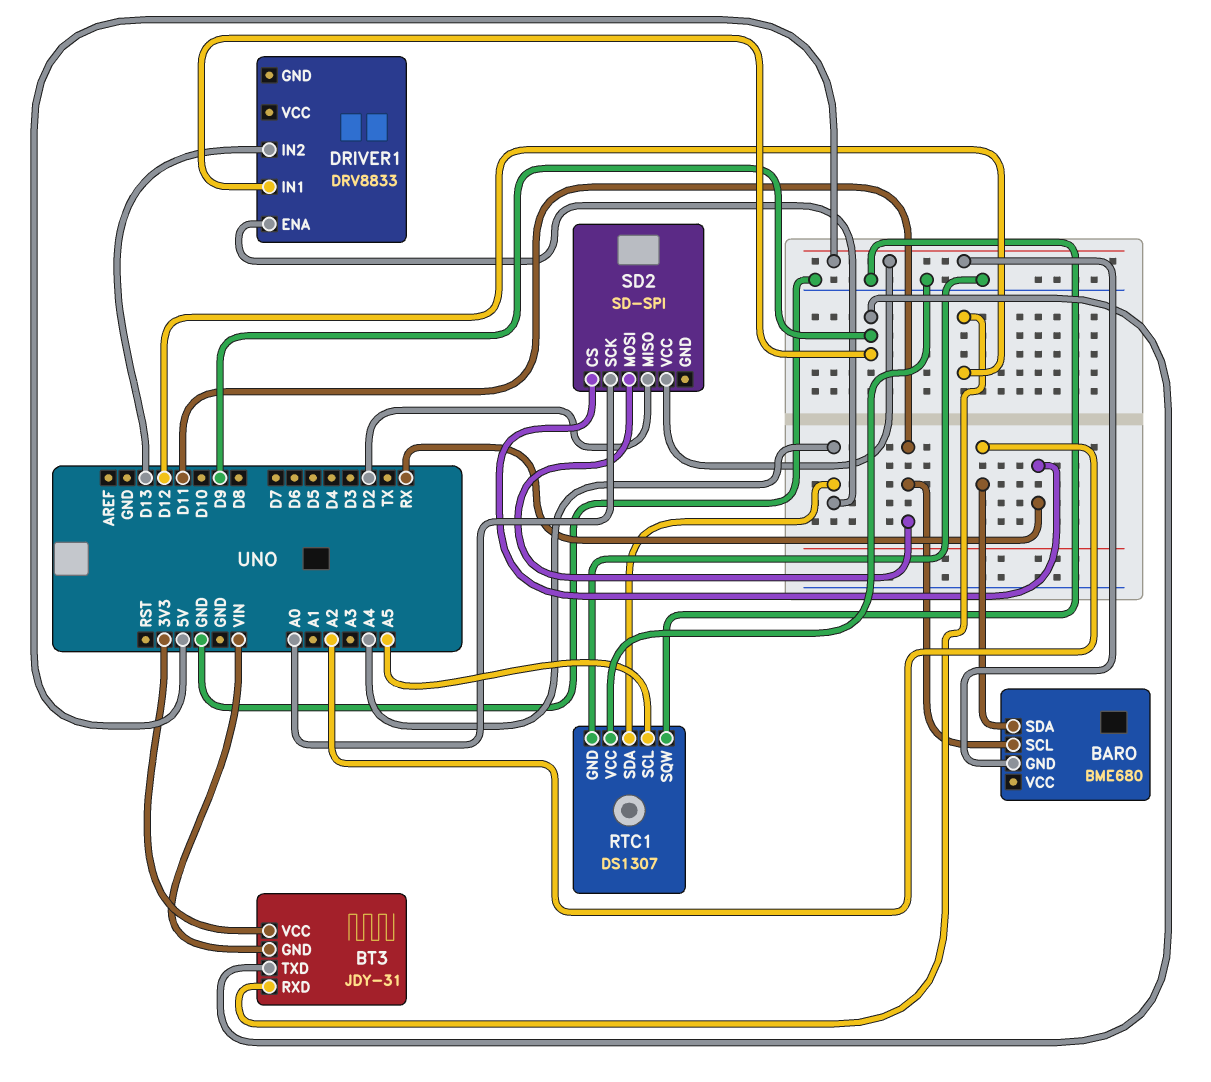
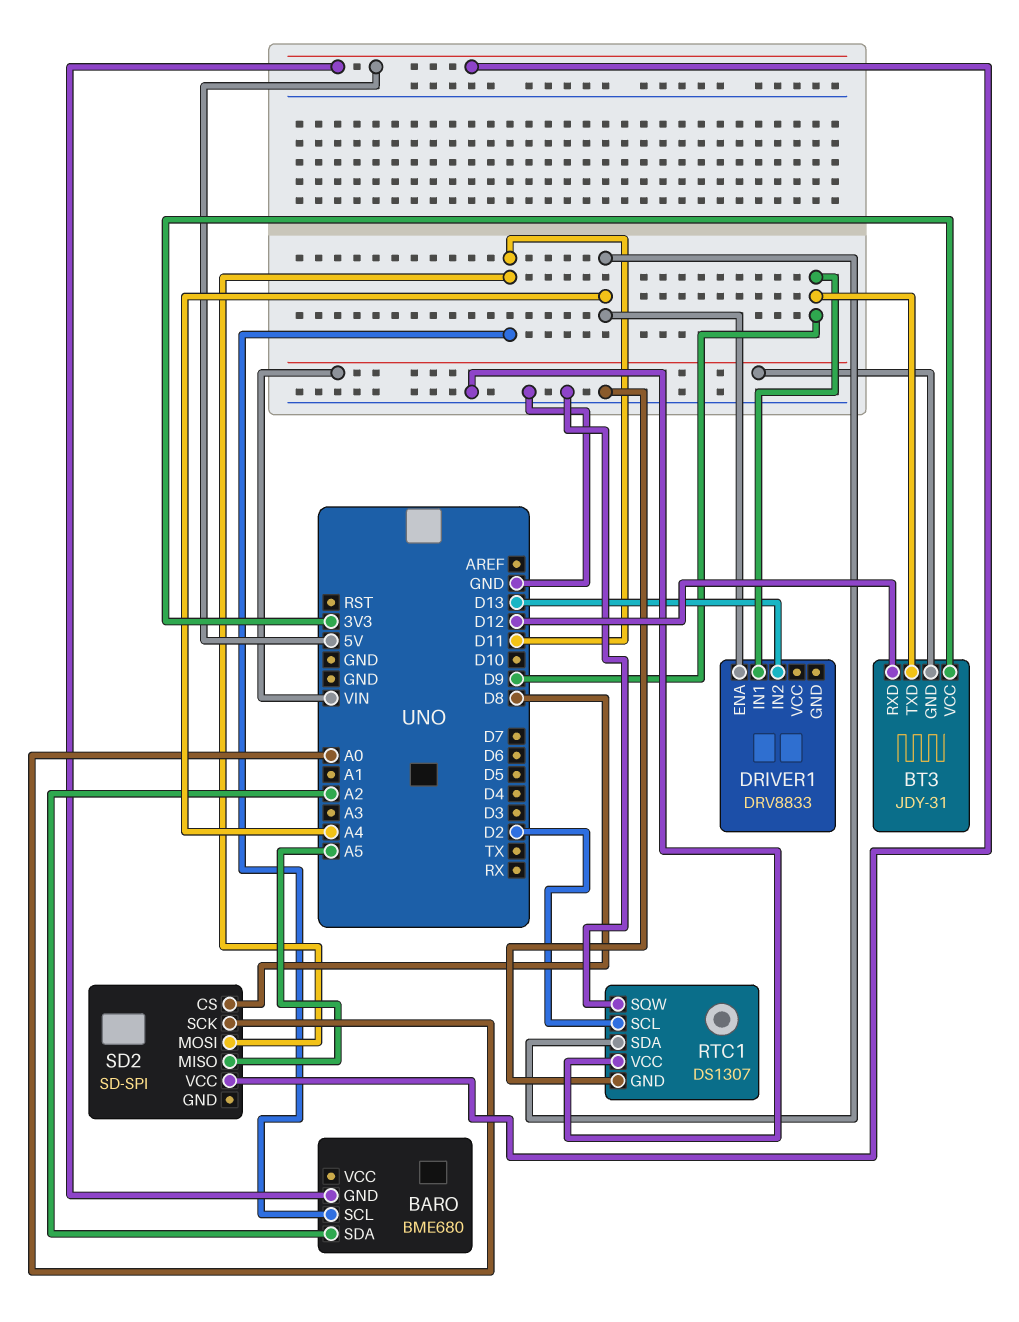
RTC1 pin SCL: A5 -> D2
SD2 pin CS: RX -> D8
SD2 pin MISO: D2 -> A5

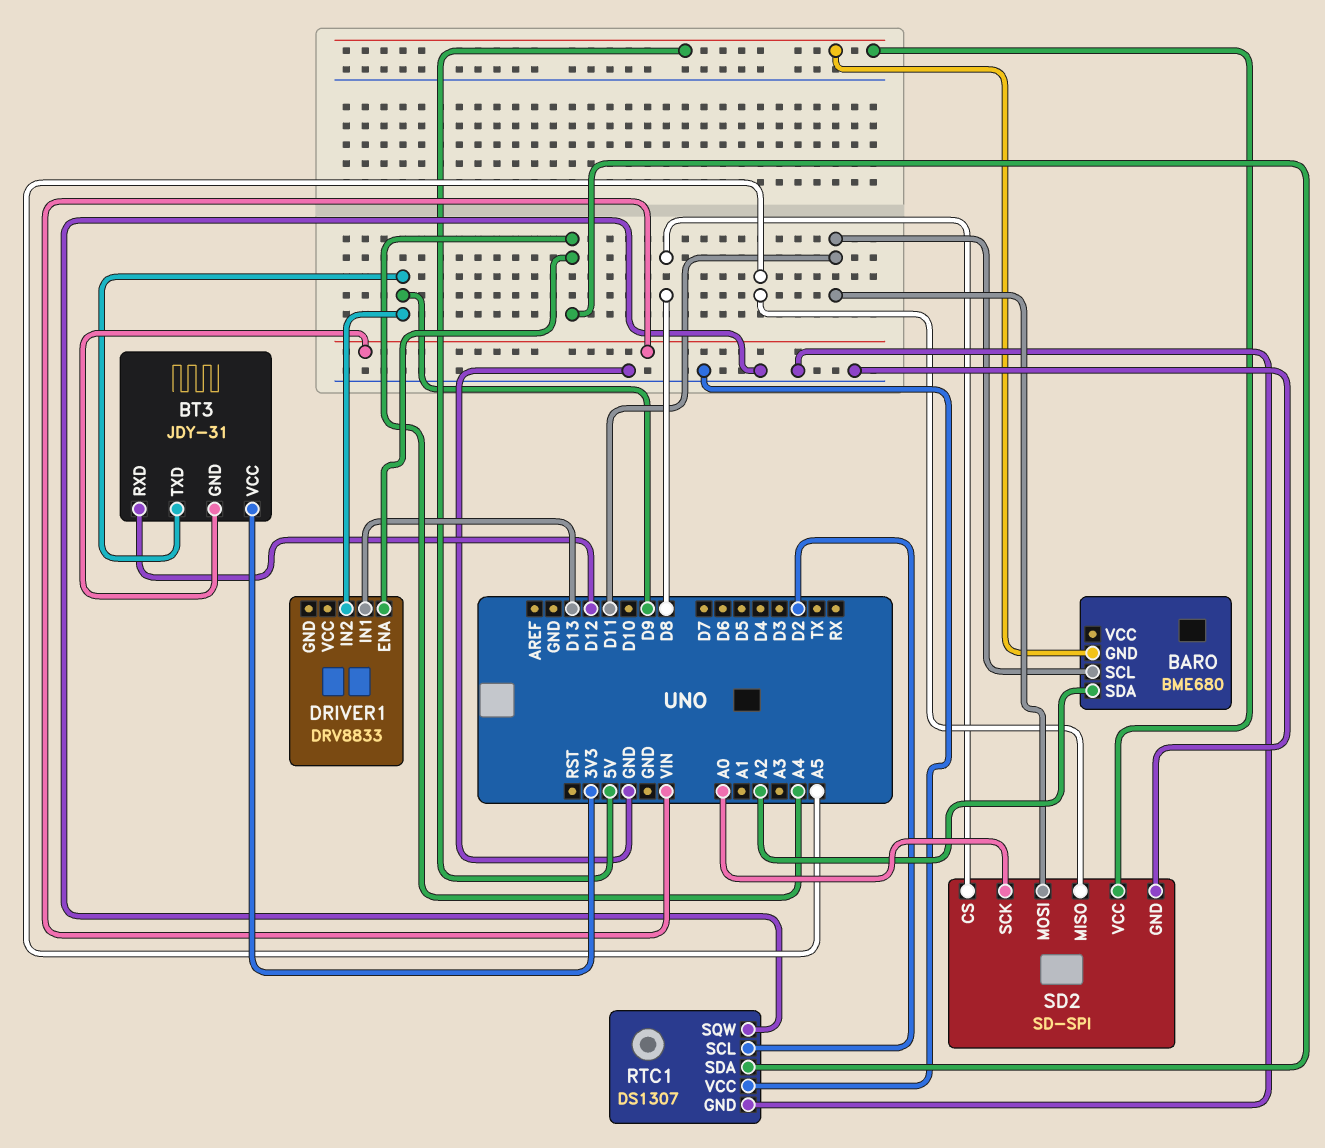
DRIVER1 pin IN1: D9 -> D13
DRIVER1 pin IN2: D13 -> D9
SD2 pin GND: none -> GND

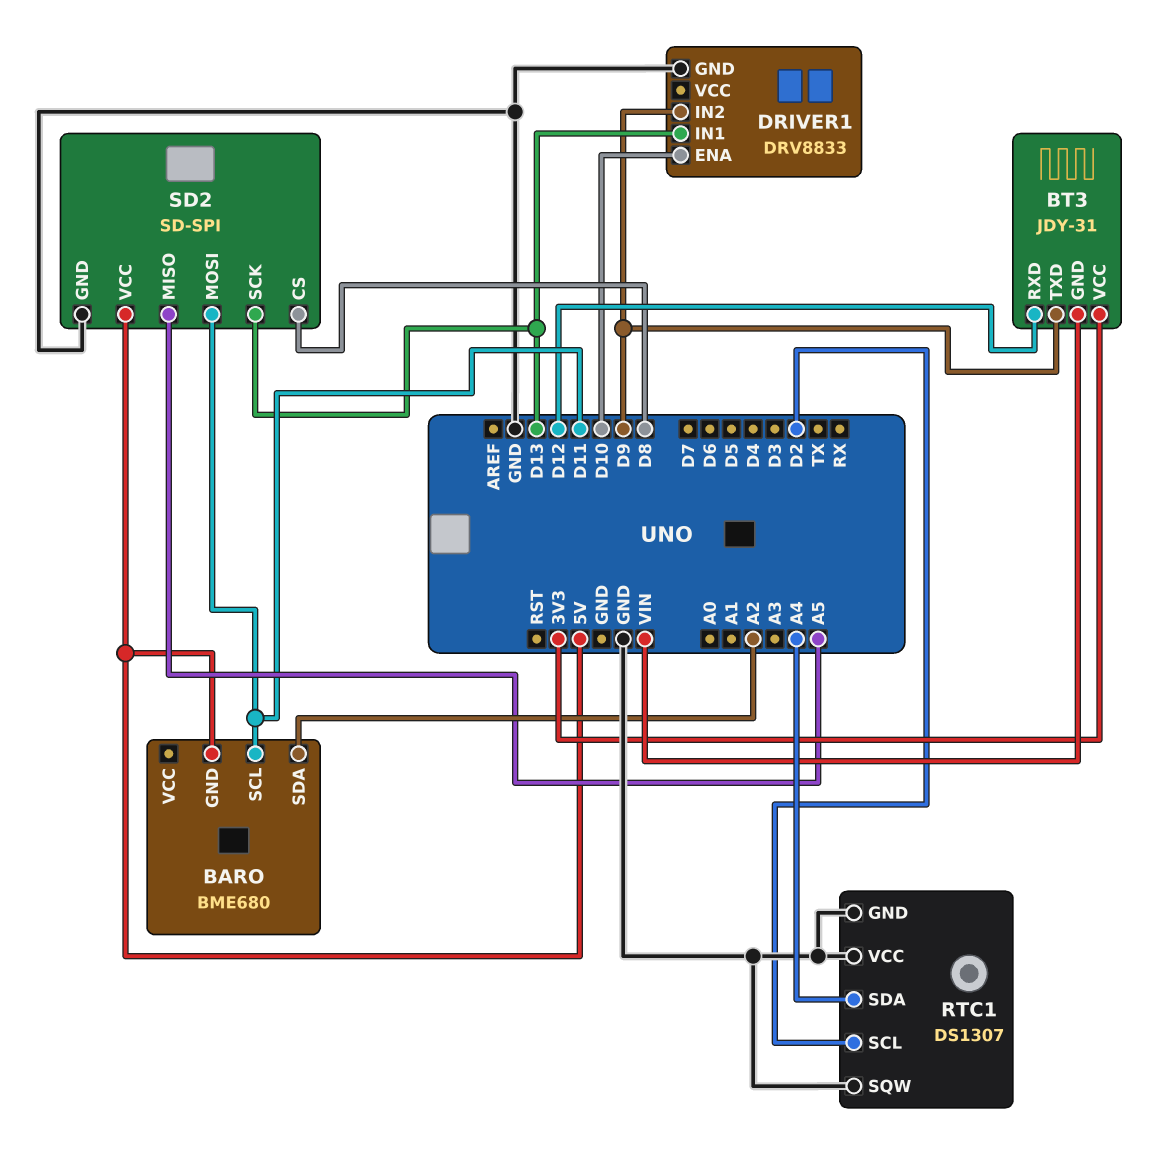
DRIVER1 pin ENA: A4 -> D10
DRIVER1 pin GND: none -> GND
SD2 pin SCK: A0 -> D13

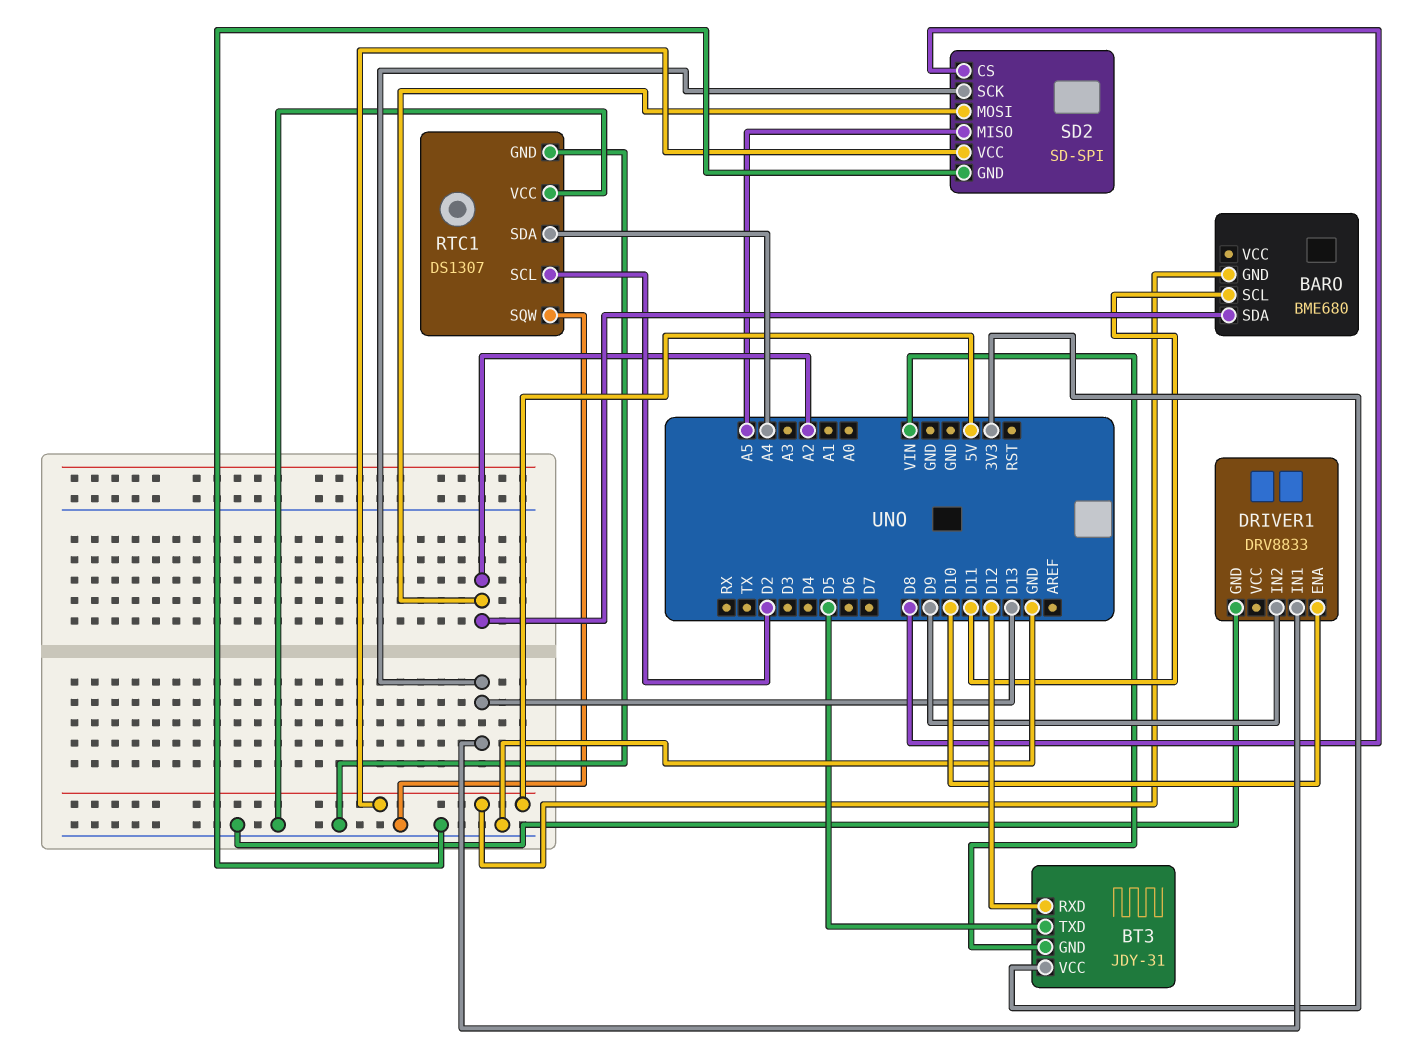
BT3 pin TXD: D9 -> D5
SD2 pin MOSI: D11 -> A2

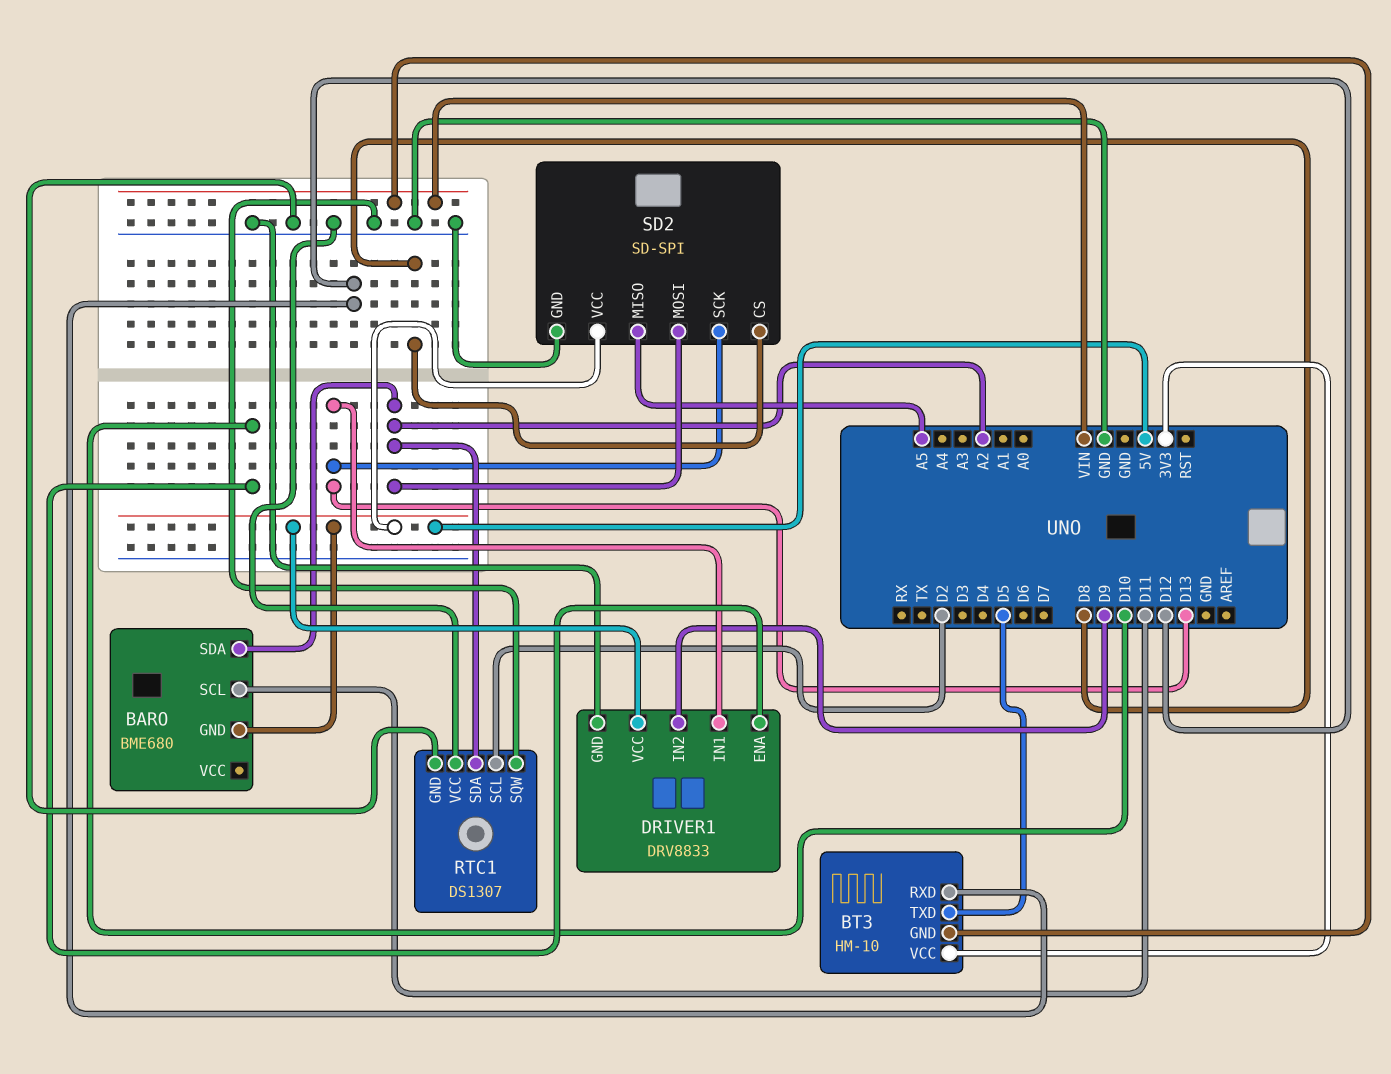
BT3: JDY-31 -> HM-10
DRIVER1 pin VCC: none -> 5V
RTC1 pin SDA: A4 -> A2

